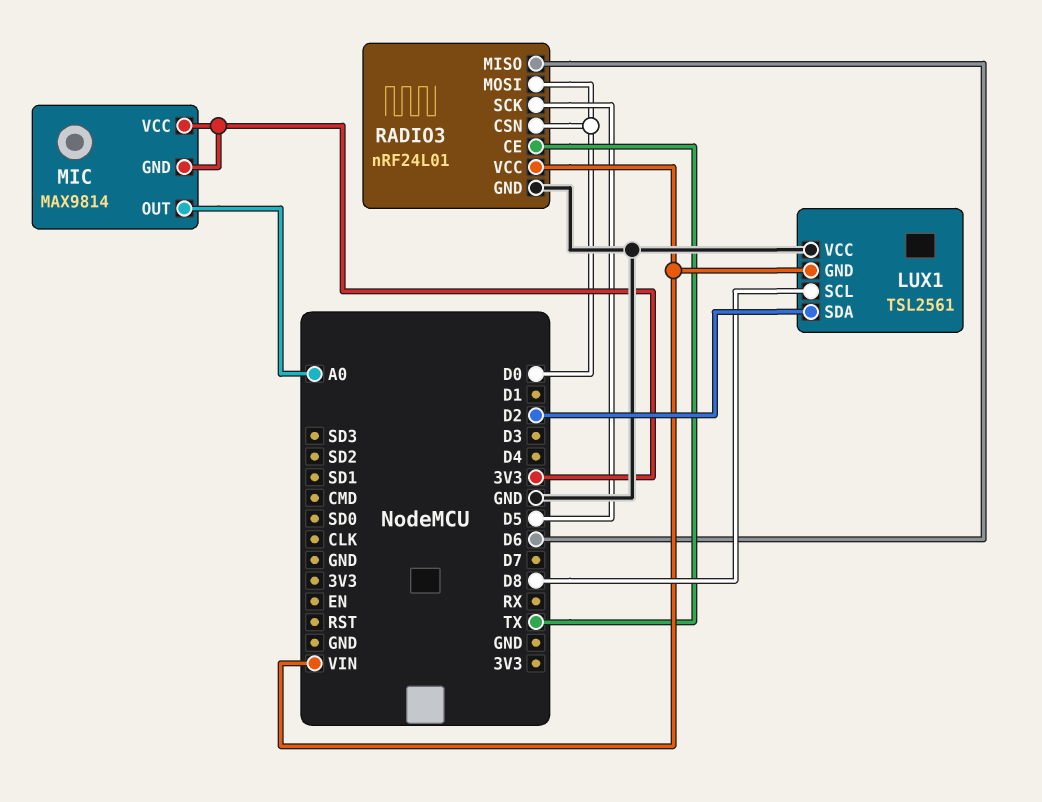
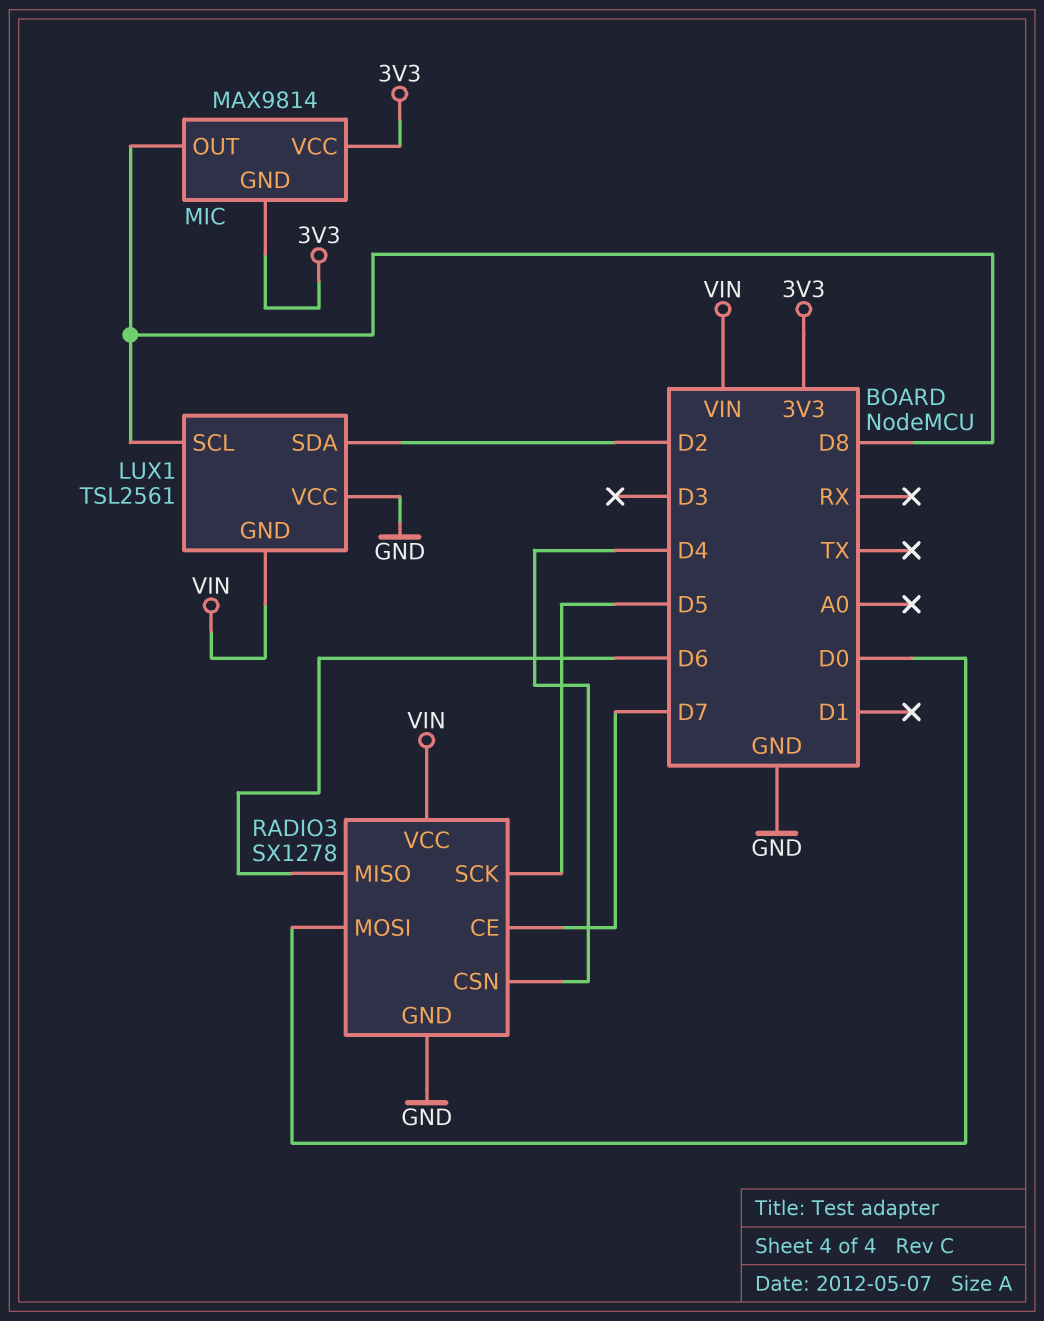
MIC pin OUT: A0 -> D8
RADIO3: nRF24L01 -> SX1278
RADIO3 pin CE: TX -> D7
RADIO3 pin CSN: D0 -> D4

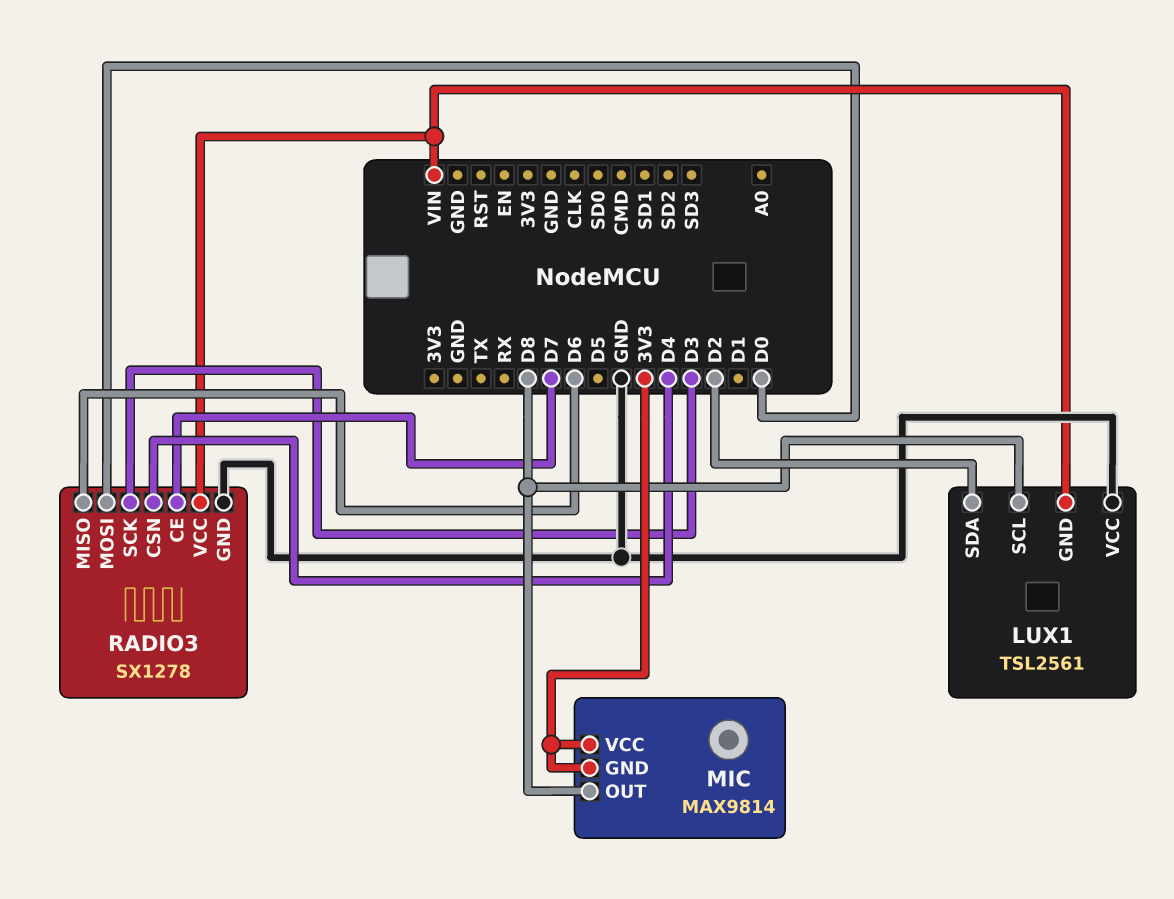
RADIO3 pin SCK: D5 -> D3

